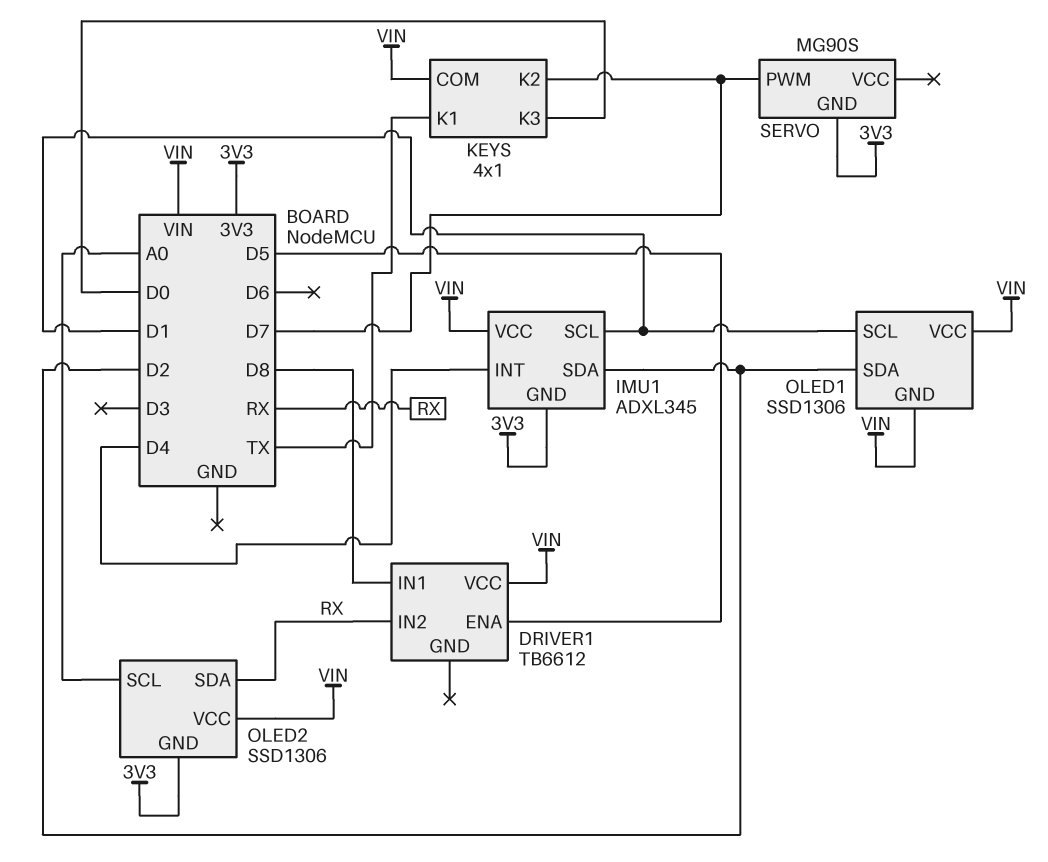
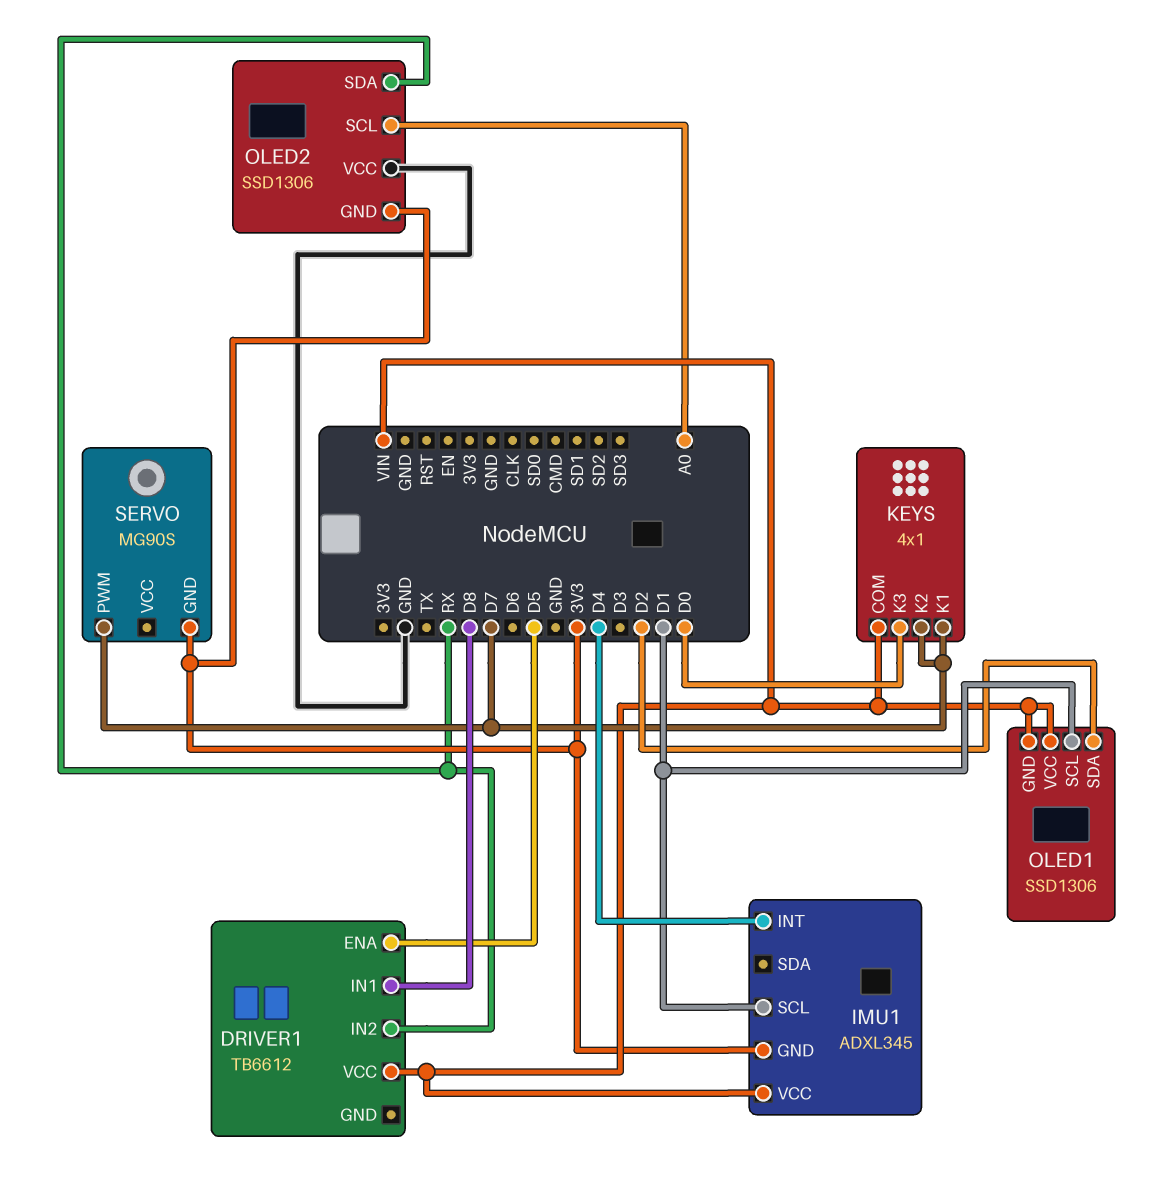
IMU1 pin SDA: D2 -> none
KEYS pin K1: TX -> D7
OLED2 pin VCC: VIN -> GND

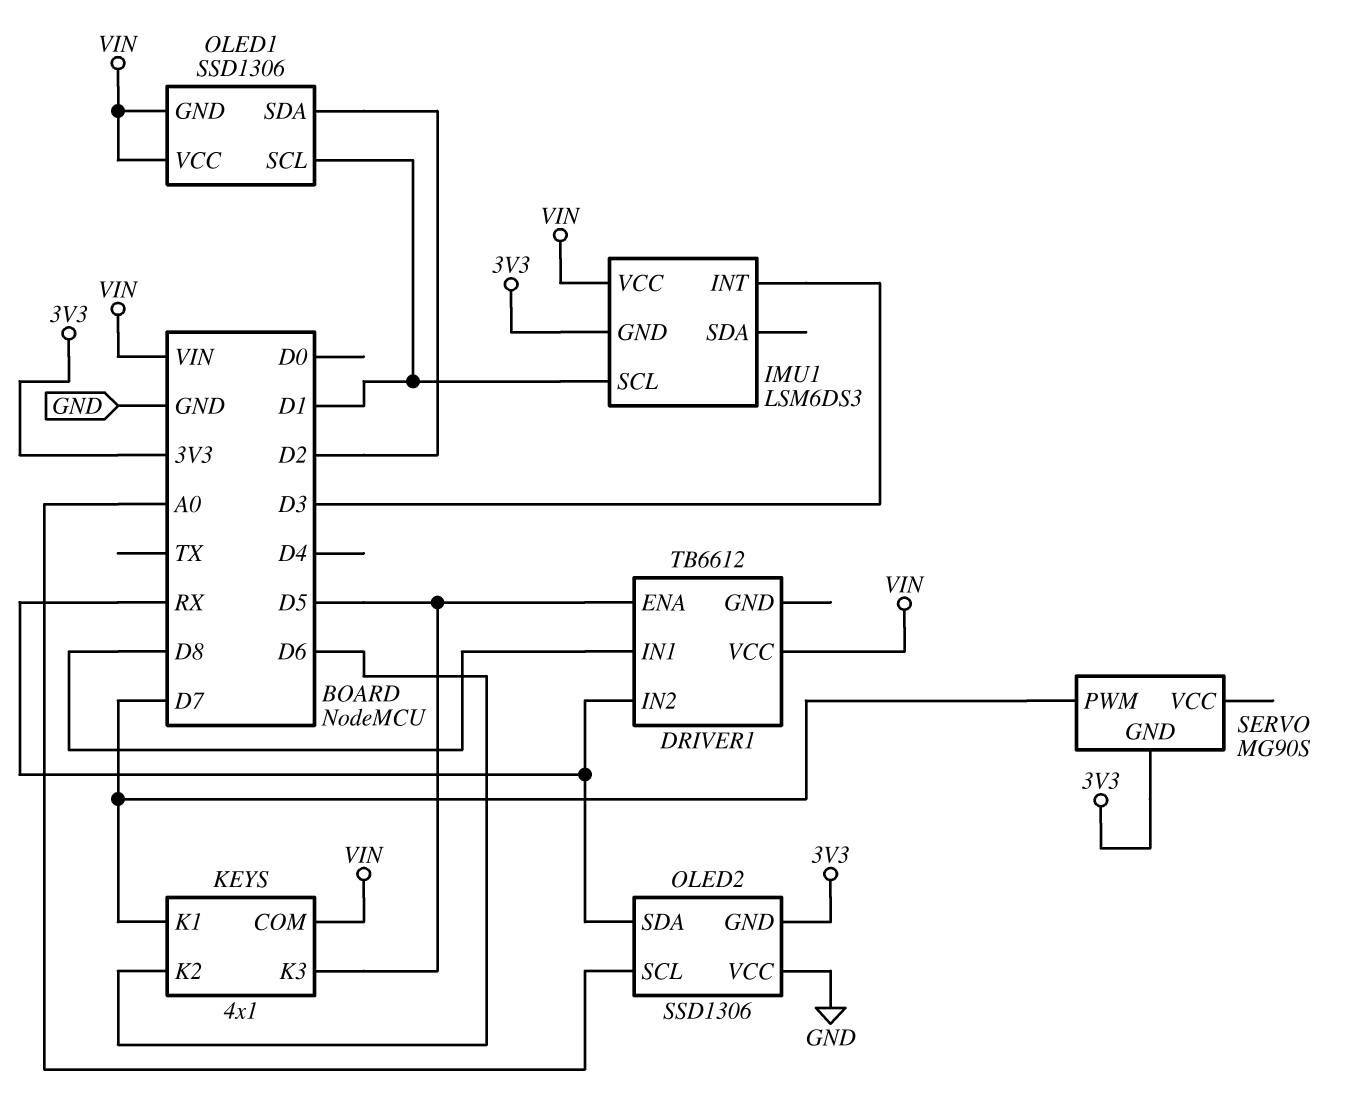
IMU1: ADXL345 -> LSM6DS3
IMU1 pin INT: D4 -> D3
KEYS pin K2: D7 -> D6
KEYS pin K3: D0 -> D5

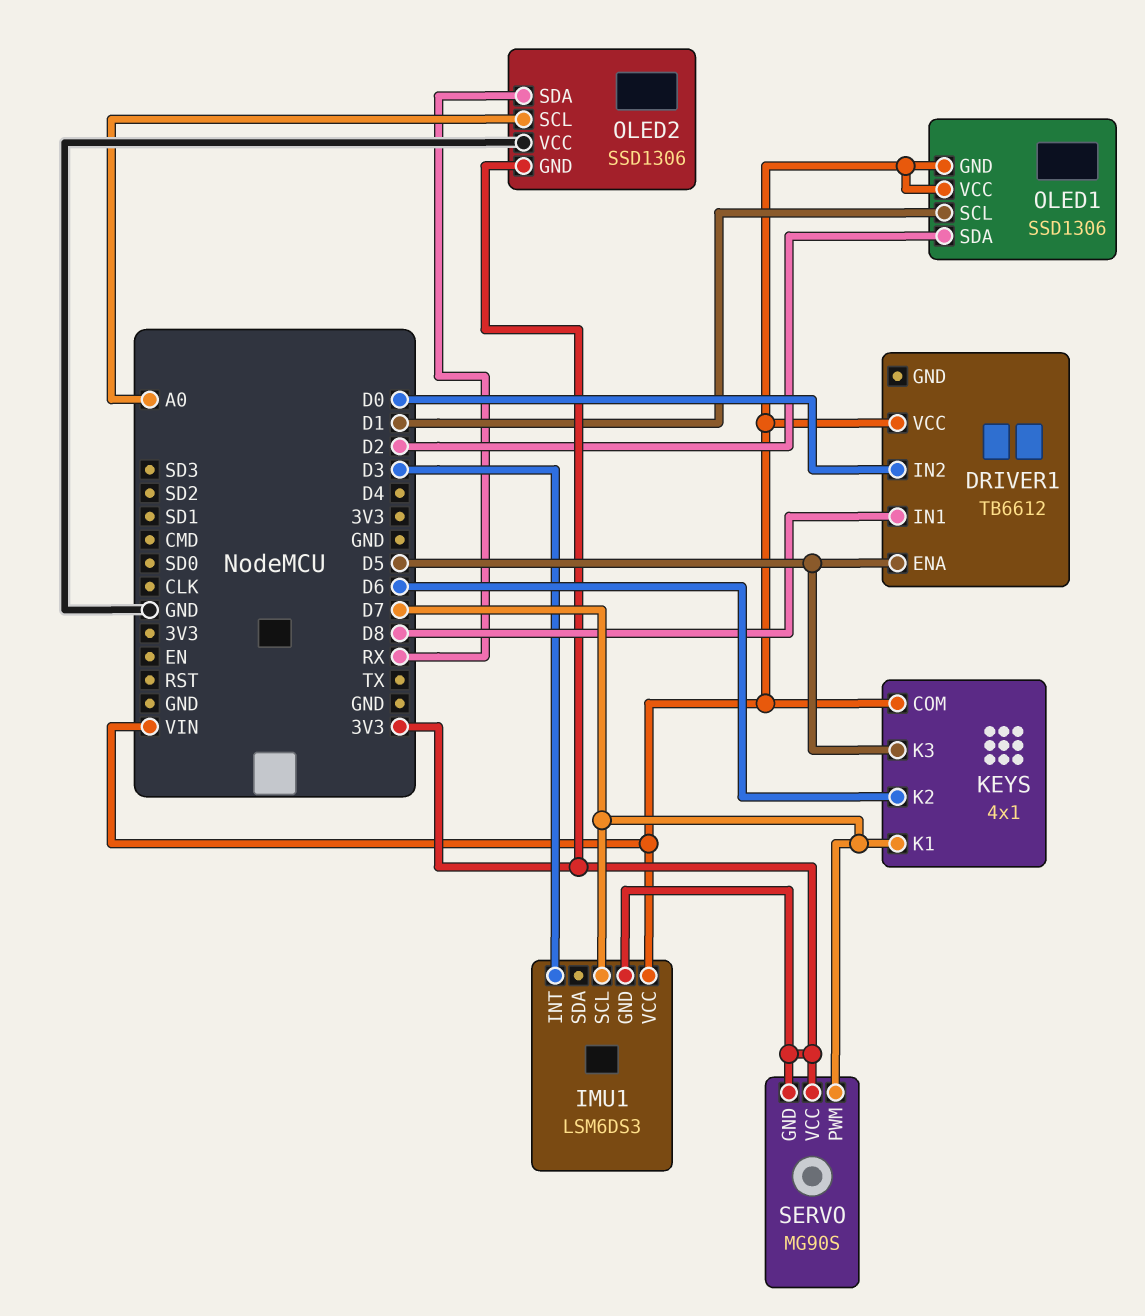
DRIVER1 pin IN2: RX -> D0
IMU1 pin SCL: D1 -> D7
SERVO pin VCC: none -> 3V3

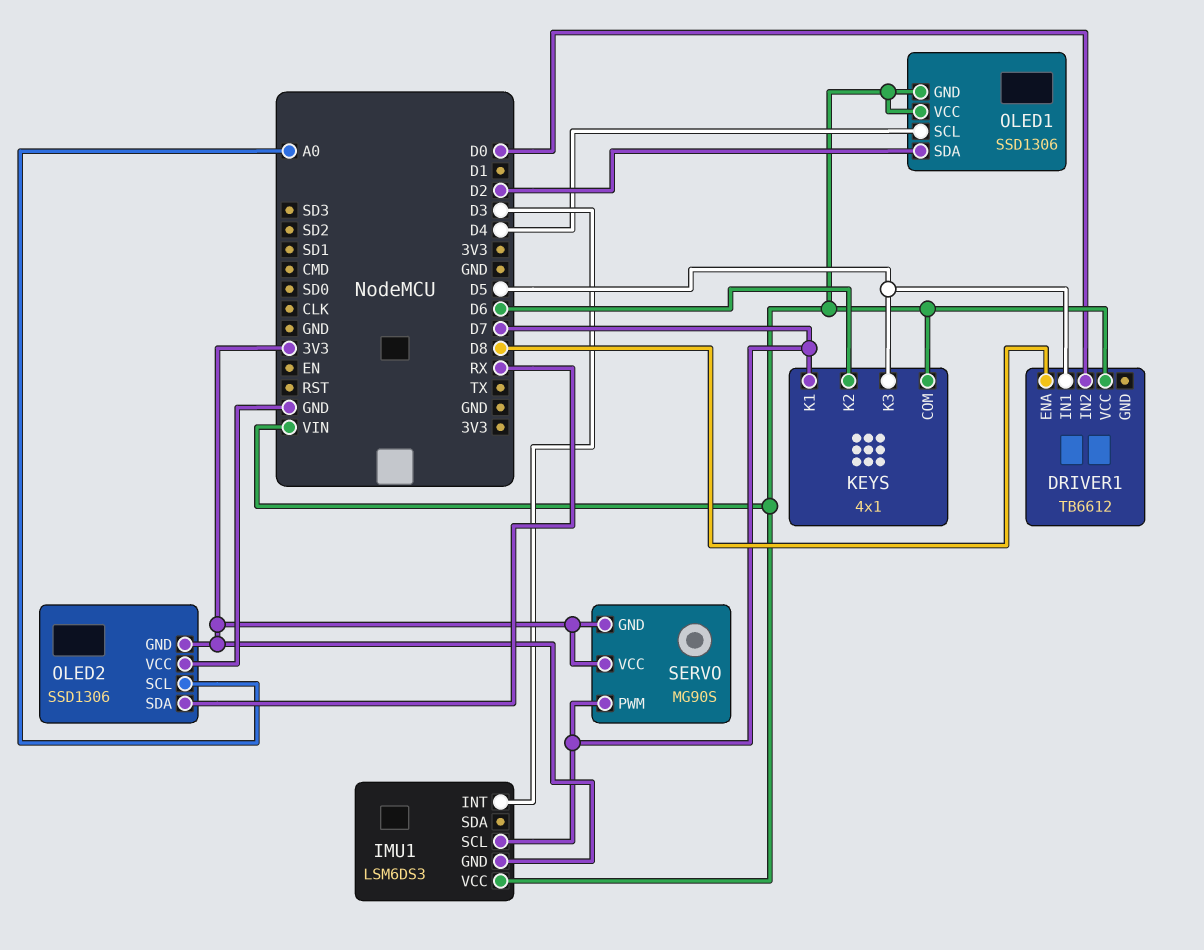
DRIVER1 pin ENA: D5 -> D8
DRIVER1 pin IN1: D8 -> D5
OLED1 pin SCL: D1 -> D4

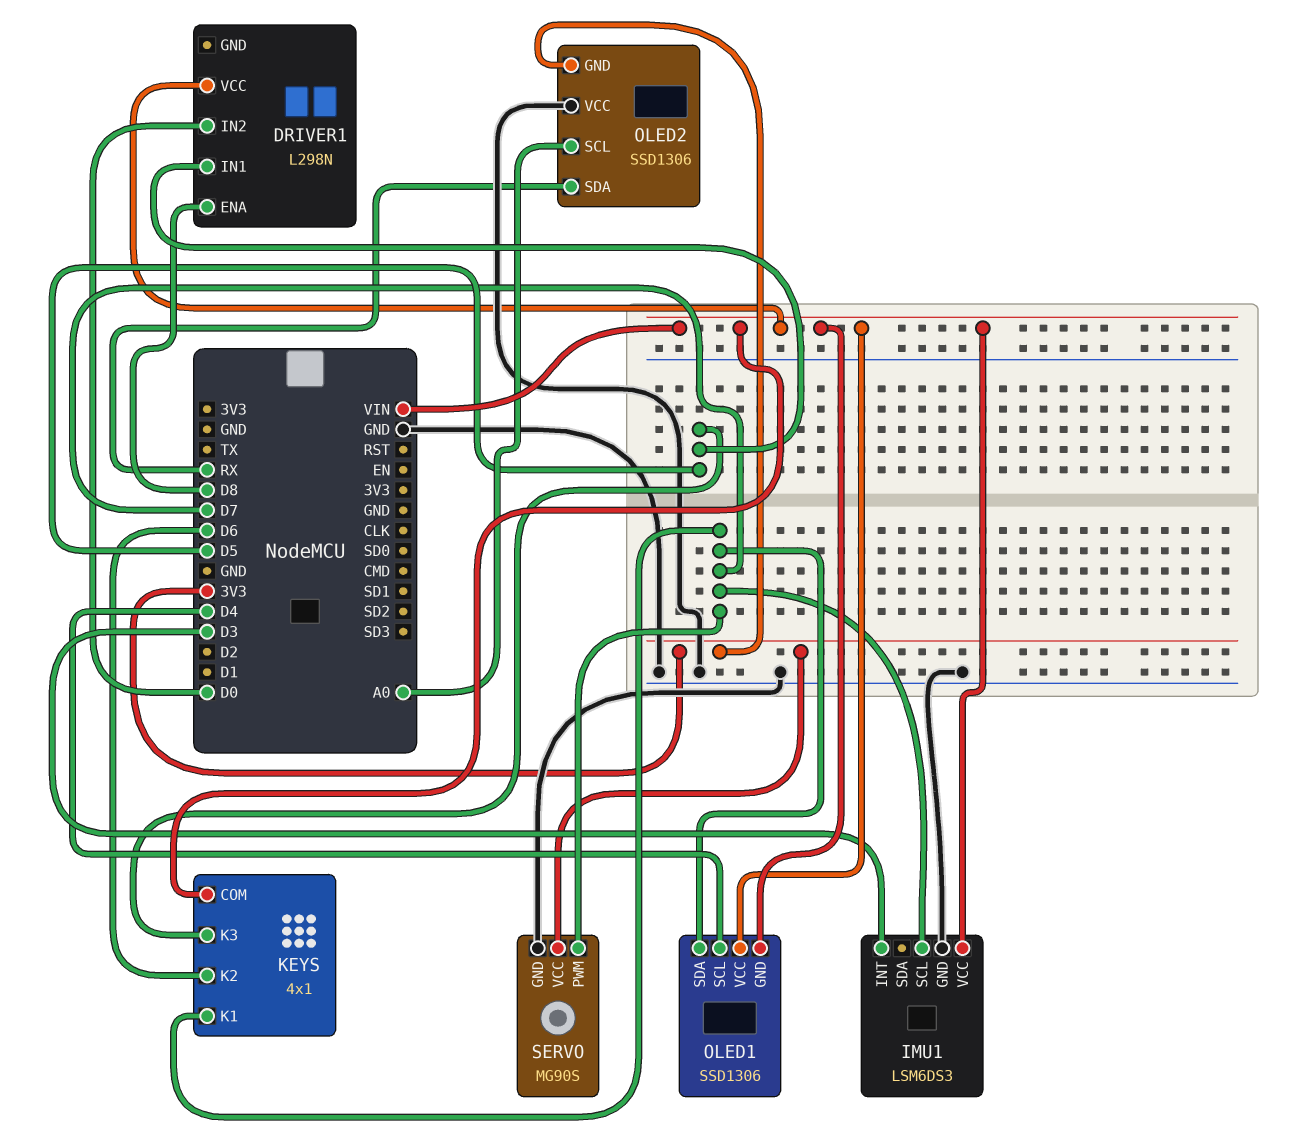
DRIVER1: TB6612 -> L298N
IMU1 pin GND: 3V3 -> GND
OLED1 pin SDA: D2 -> D7
SERVO pin GND: 3V3 -> GND

